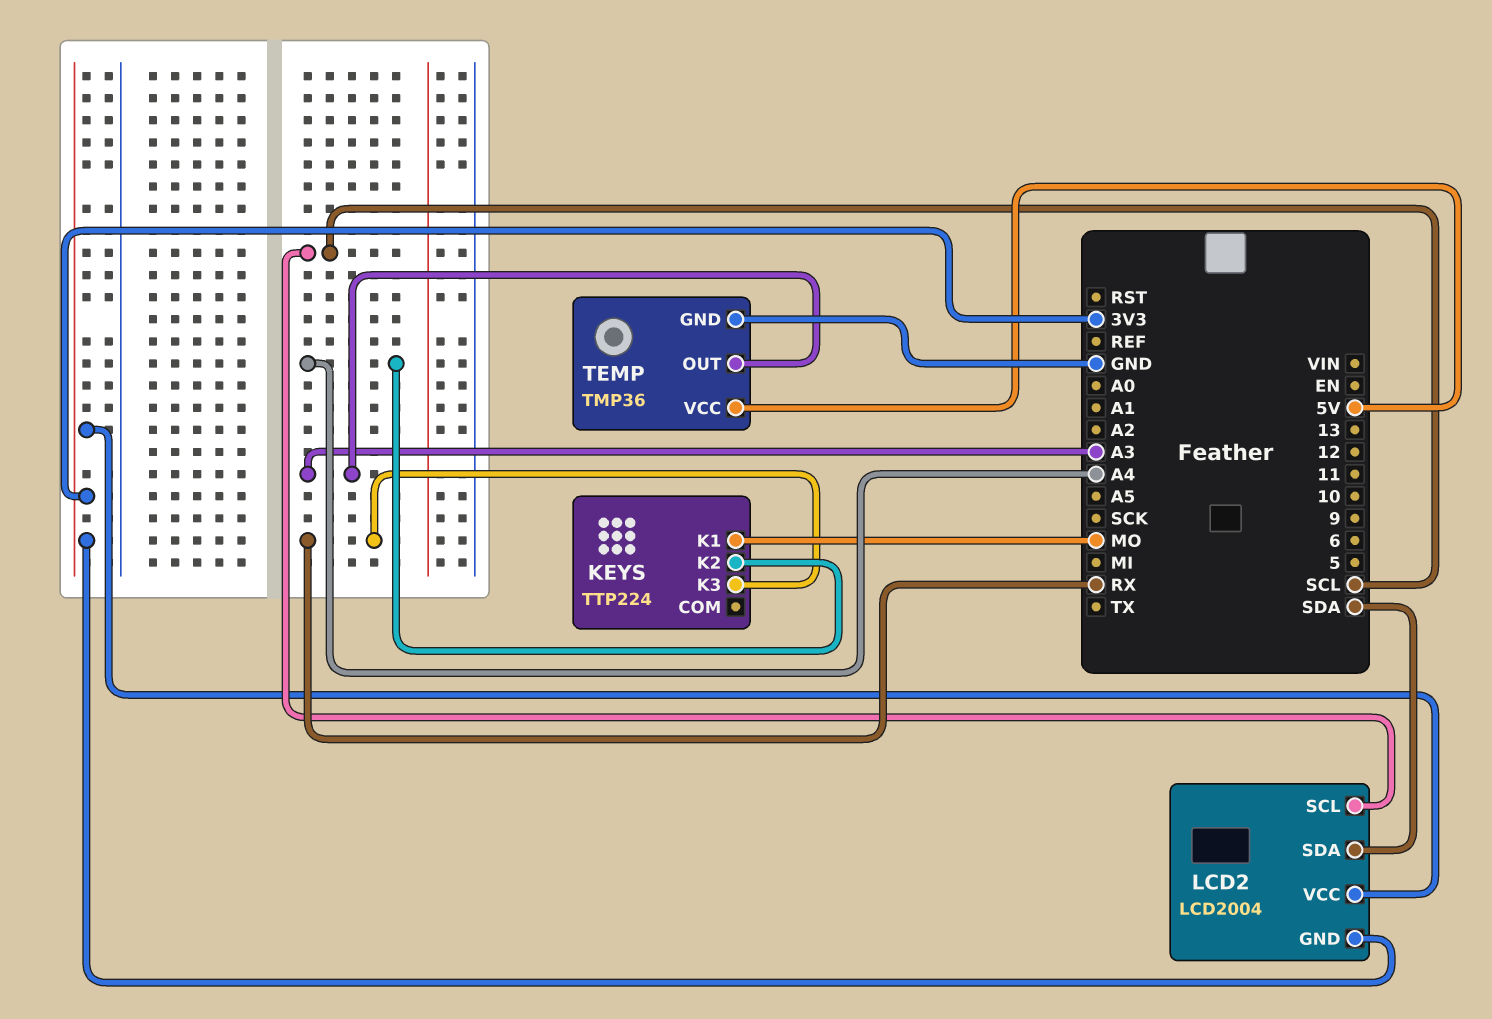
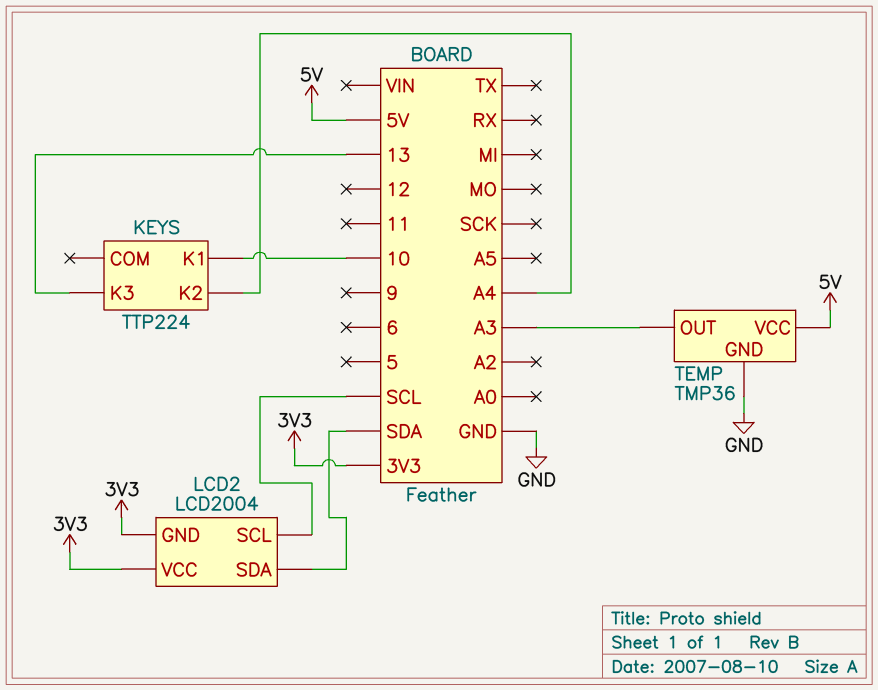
KEYS pin K1: MO -> 10
KEYS pin K3: RX -> 13

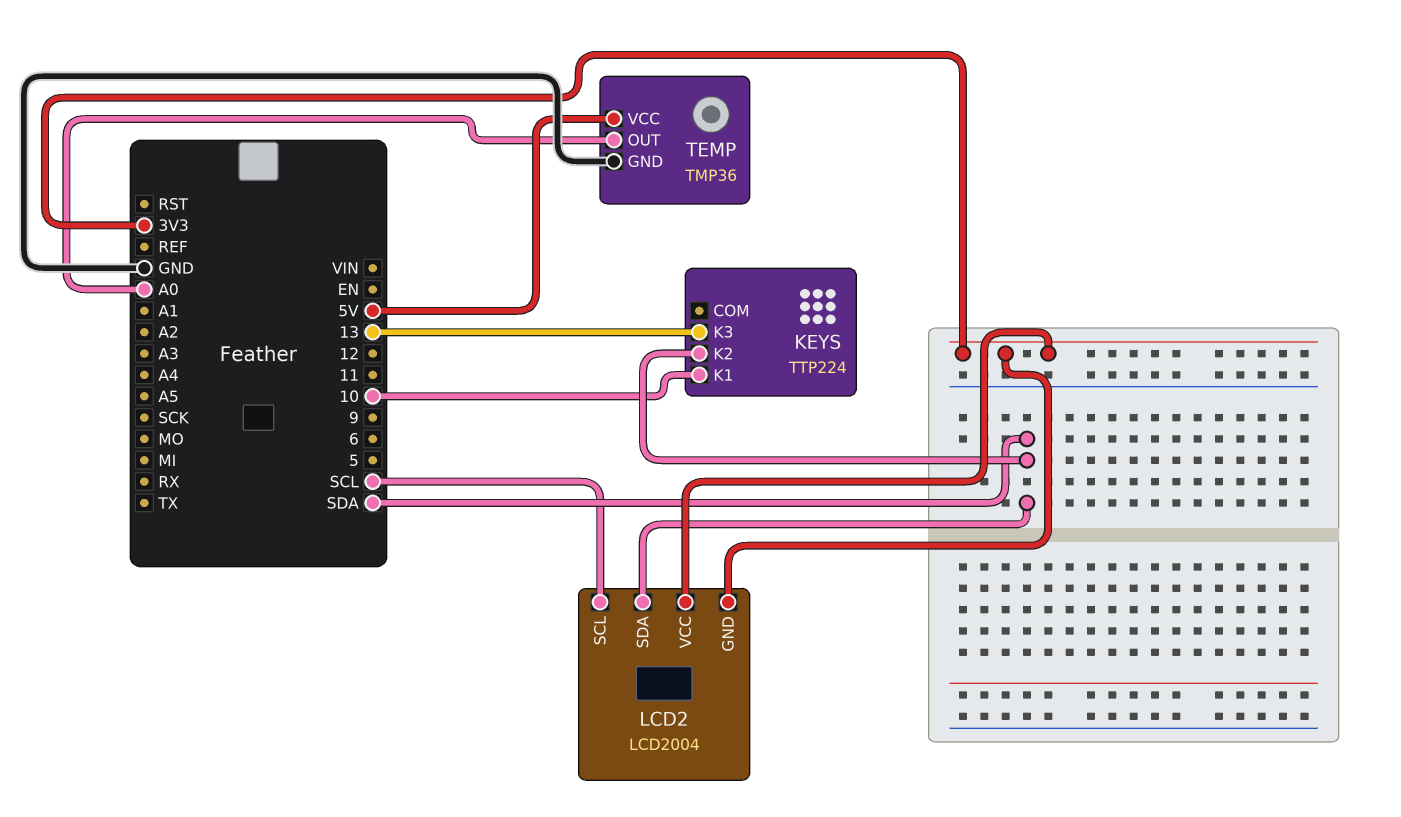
KEYS pin K2: A4 -> SDA
TEMP pin OUT: A3 -> A0

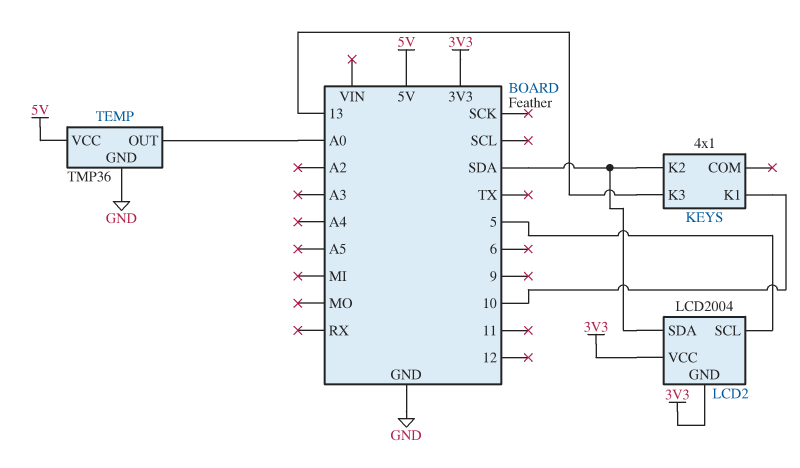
KEYS: TTP224 -> 4x1
LCD2 pin SCL: SCL -> 5

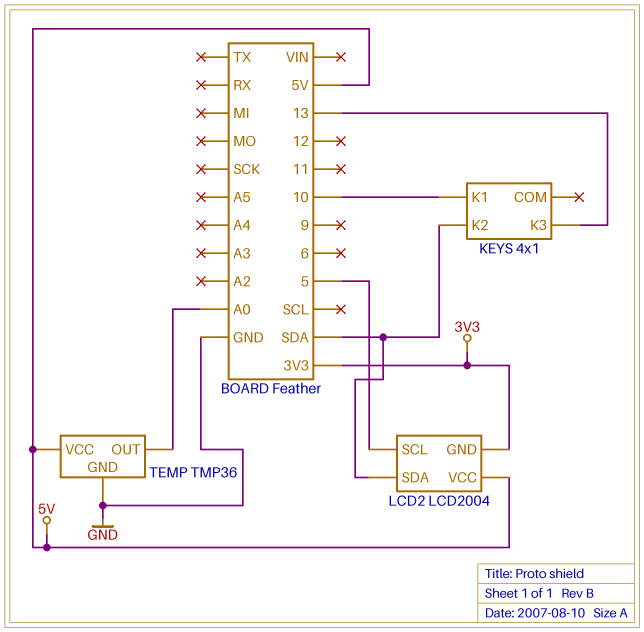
LCD2 pin VCC: 3V3 -> 5V

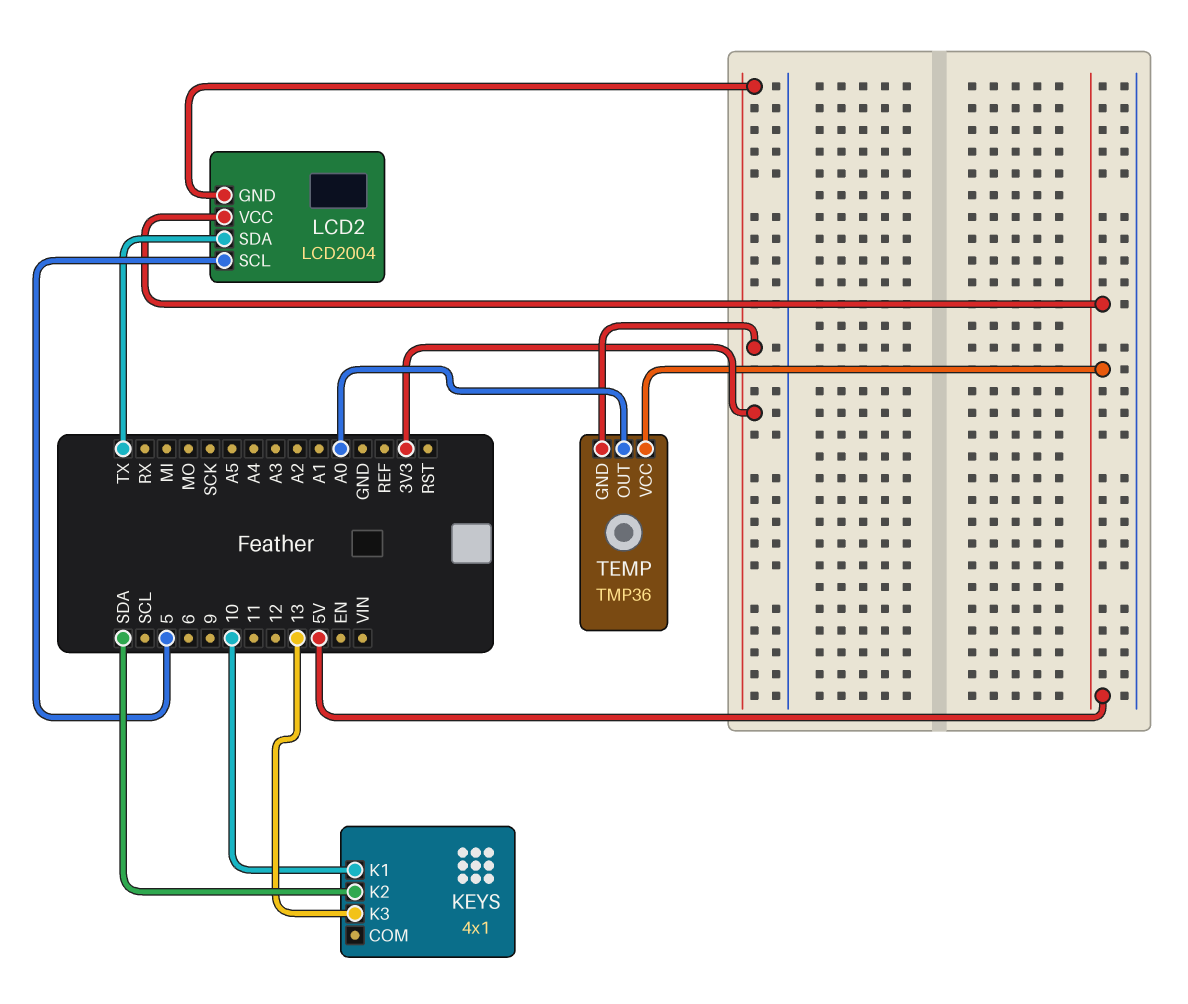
LCD2 pin SDA: SDA -> TX
TEMP pin GND: GND -> 3V3

